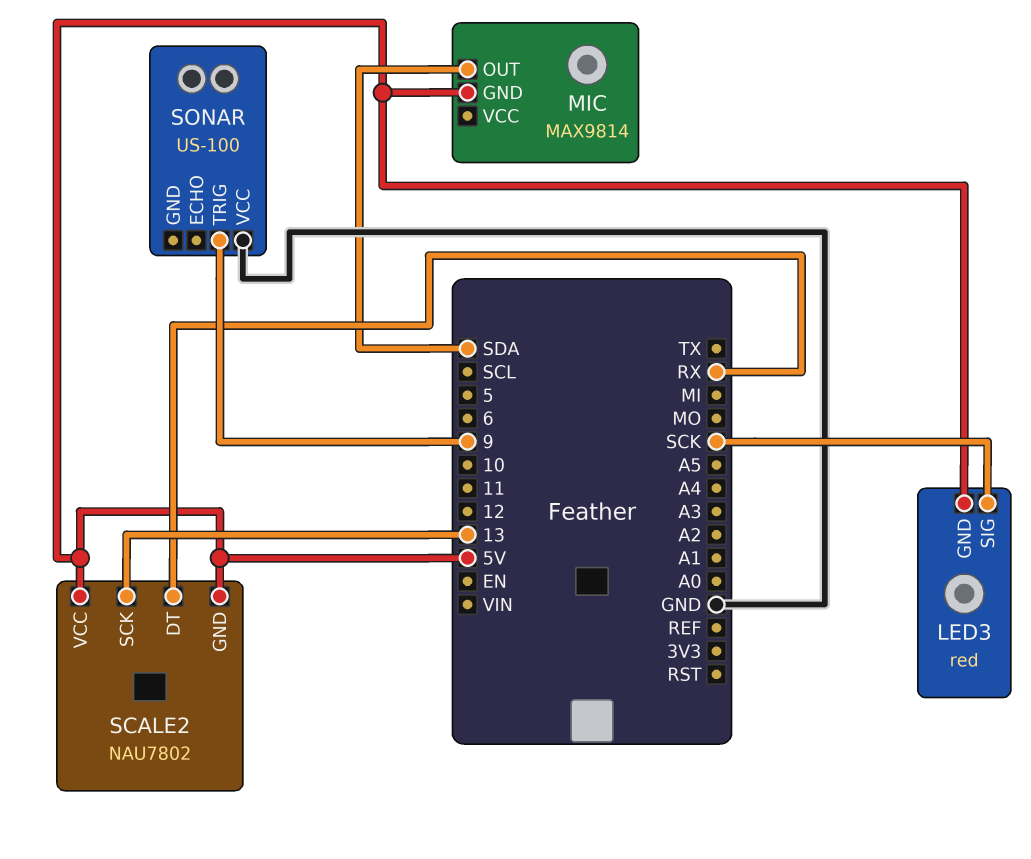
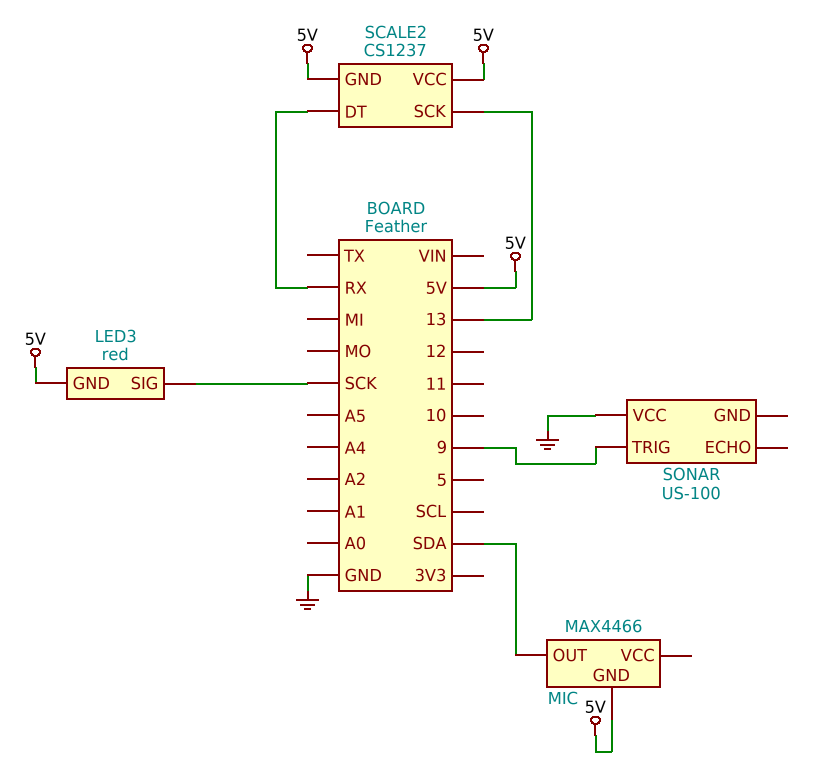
MIC: MAX9814 -> MAX4466
SCALE2: NAU7802 -> CS1237

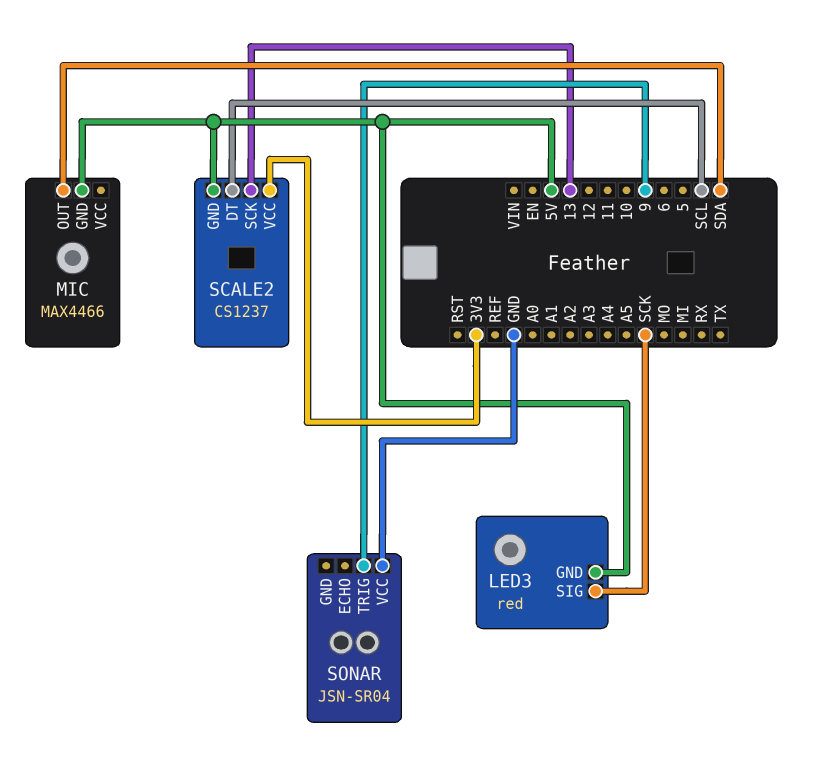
SCALE2 pin DT: RX -> SCL
SCALE2 pin VCC: 5V -> 3V3
SONAR: US-100 -> JSN-SR04

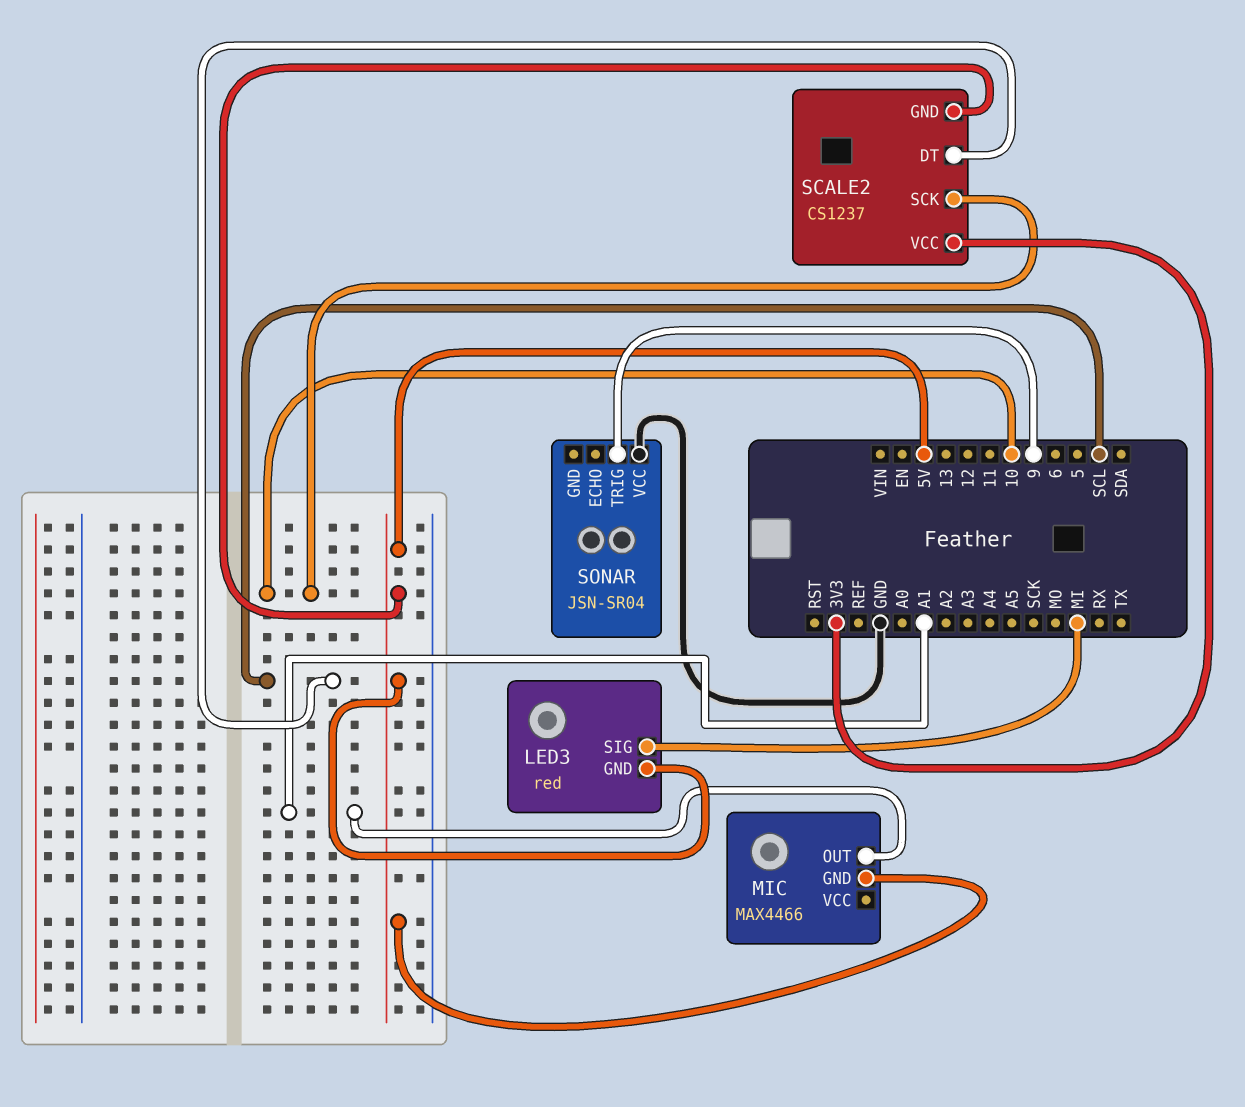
LED3 pin SIG: SCK -> MI
MIC pin OUT: SDA -> A1
SCALE2 pin SCK: 13 -> 10

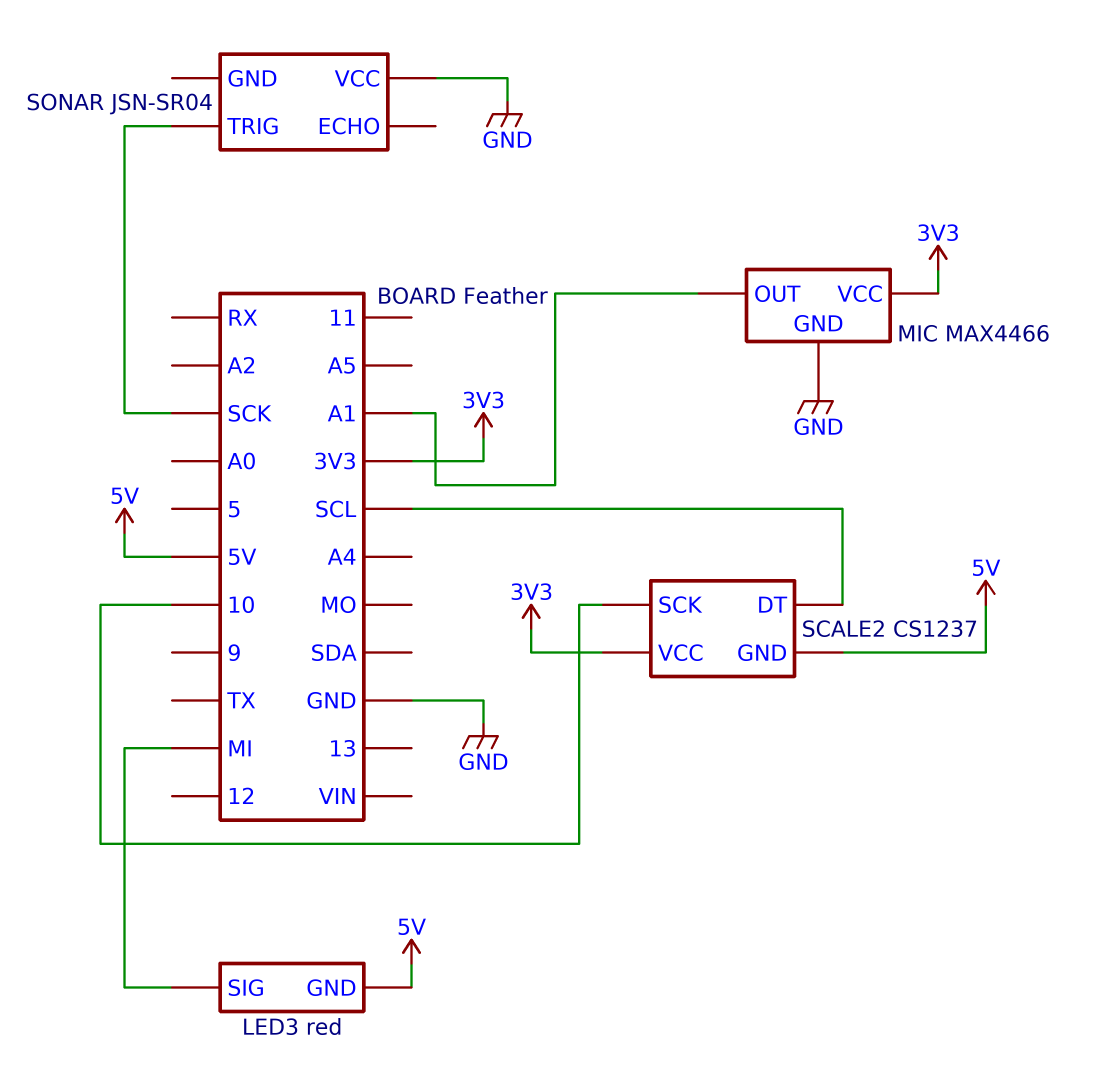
MIC pin GND: 5V -> GND
MIC pin VCC: none -> 3V3
SONAR pin TRIG: 9 -> SCK

